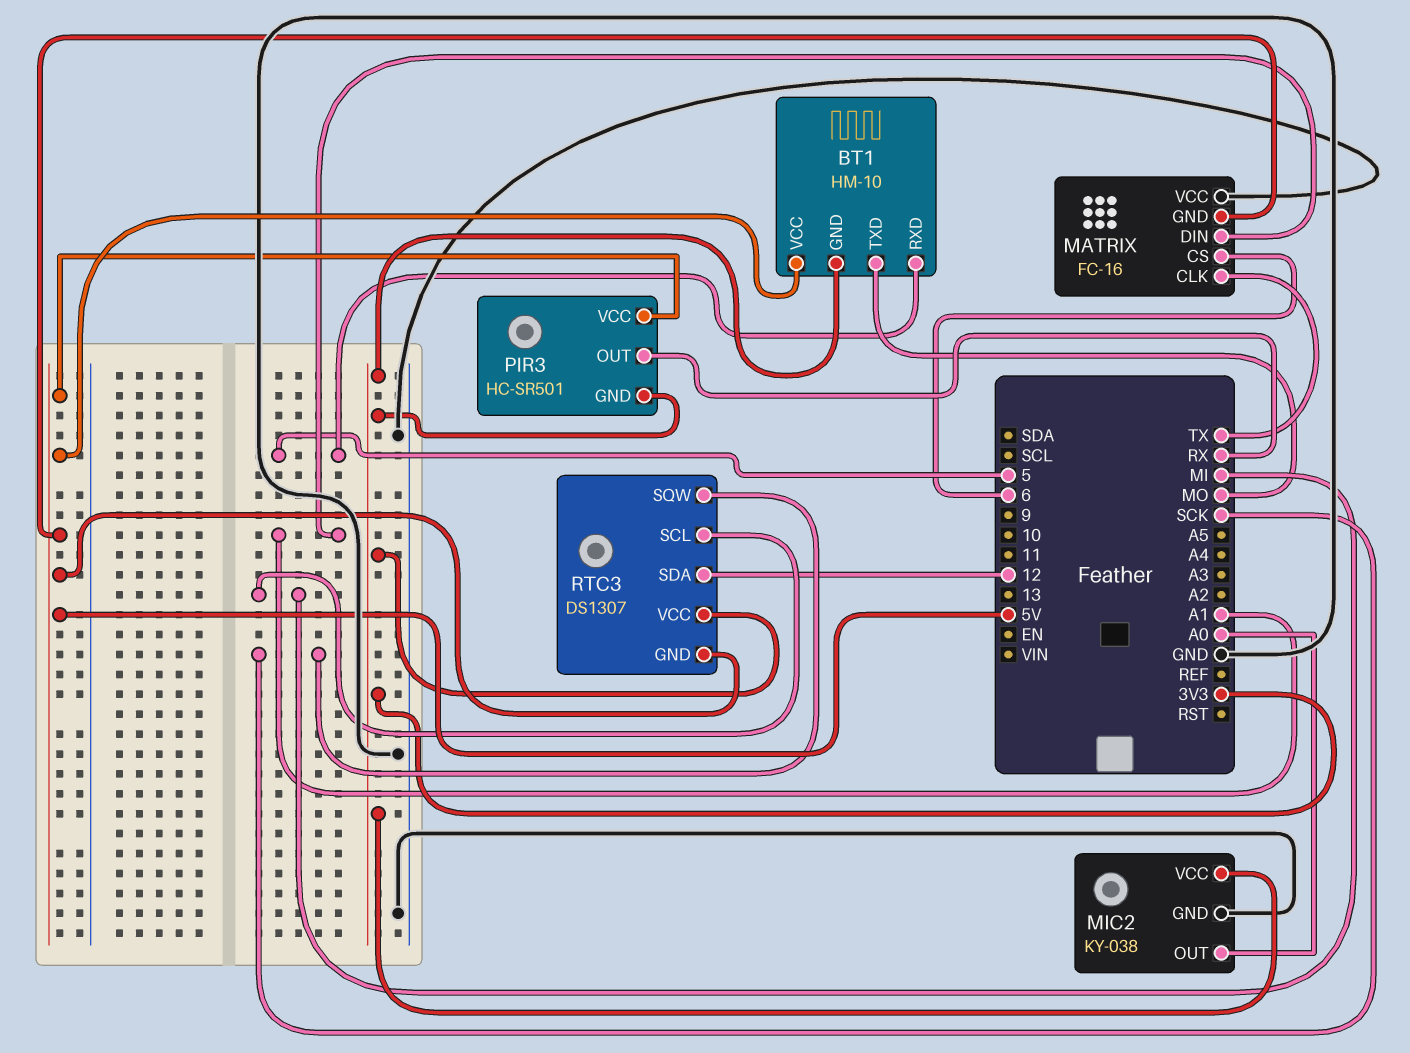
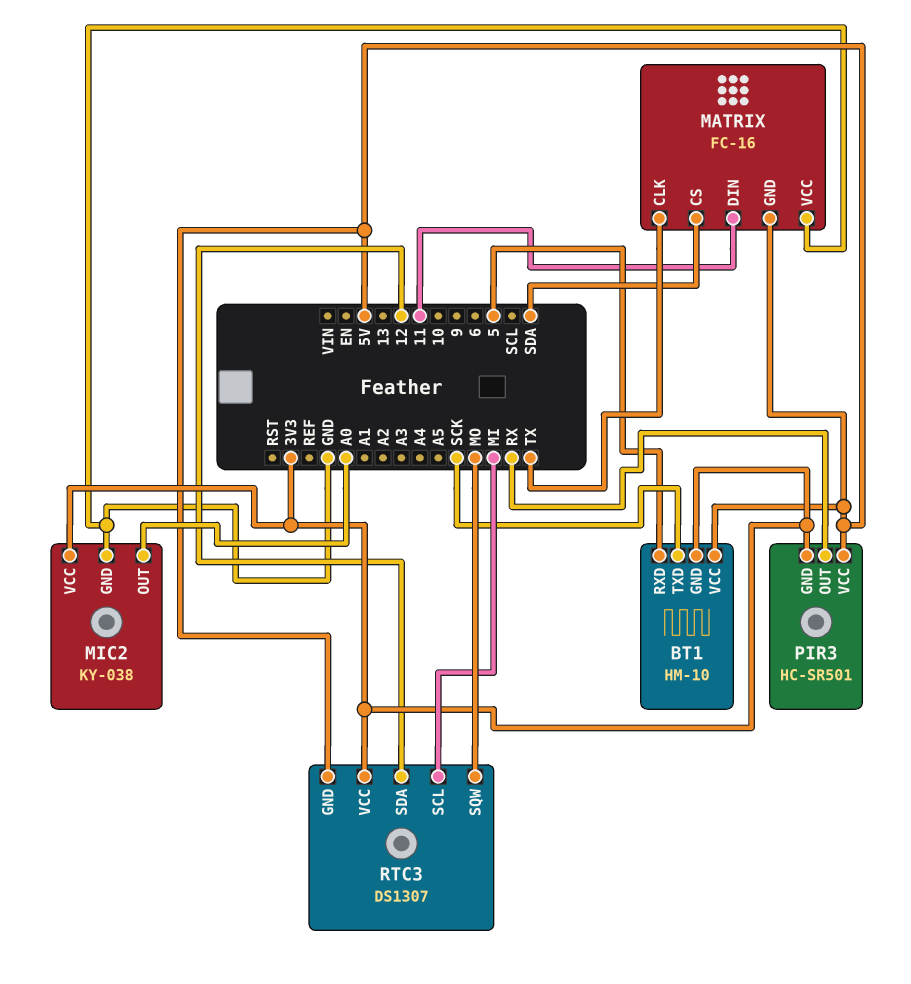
BT1 pin TXD: MO -> SCK
MATRIX pin CS: 6 -> SDA
MATRIX pin DIN: A1 -> 11
RTC3 pin SQW: SCK -> MO

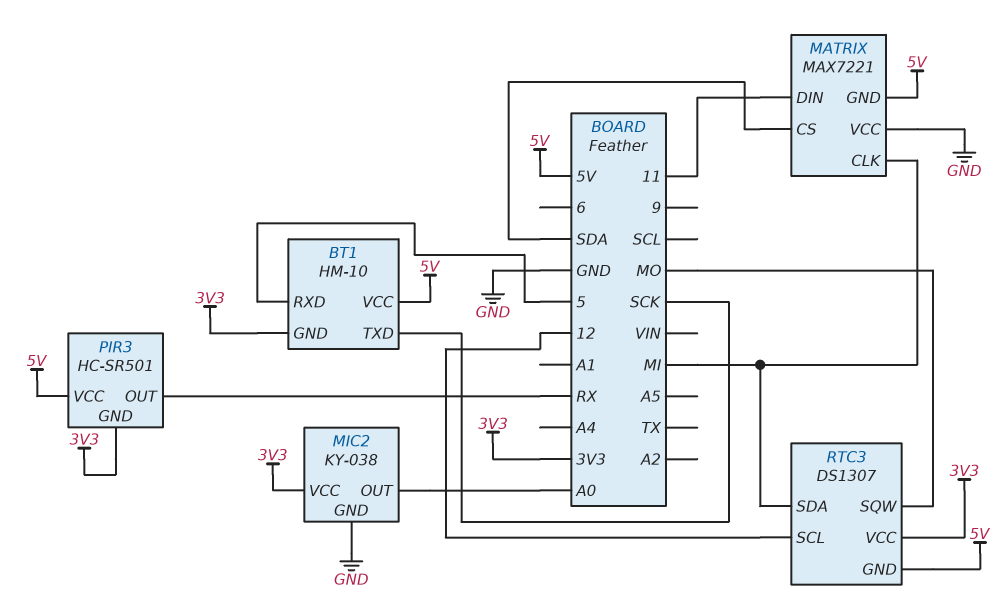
MATRIX: FC-16 -> MAX7221
MATRIX pin CLK: TX -> MI
RTC3 pin SCL: MI -> 12
RTC3 pin SDA: 12 -> MI

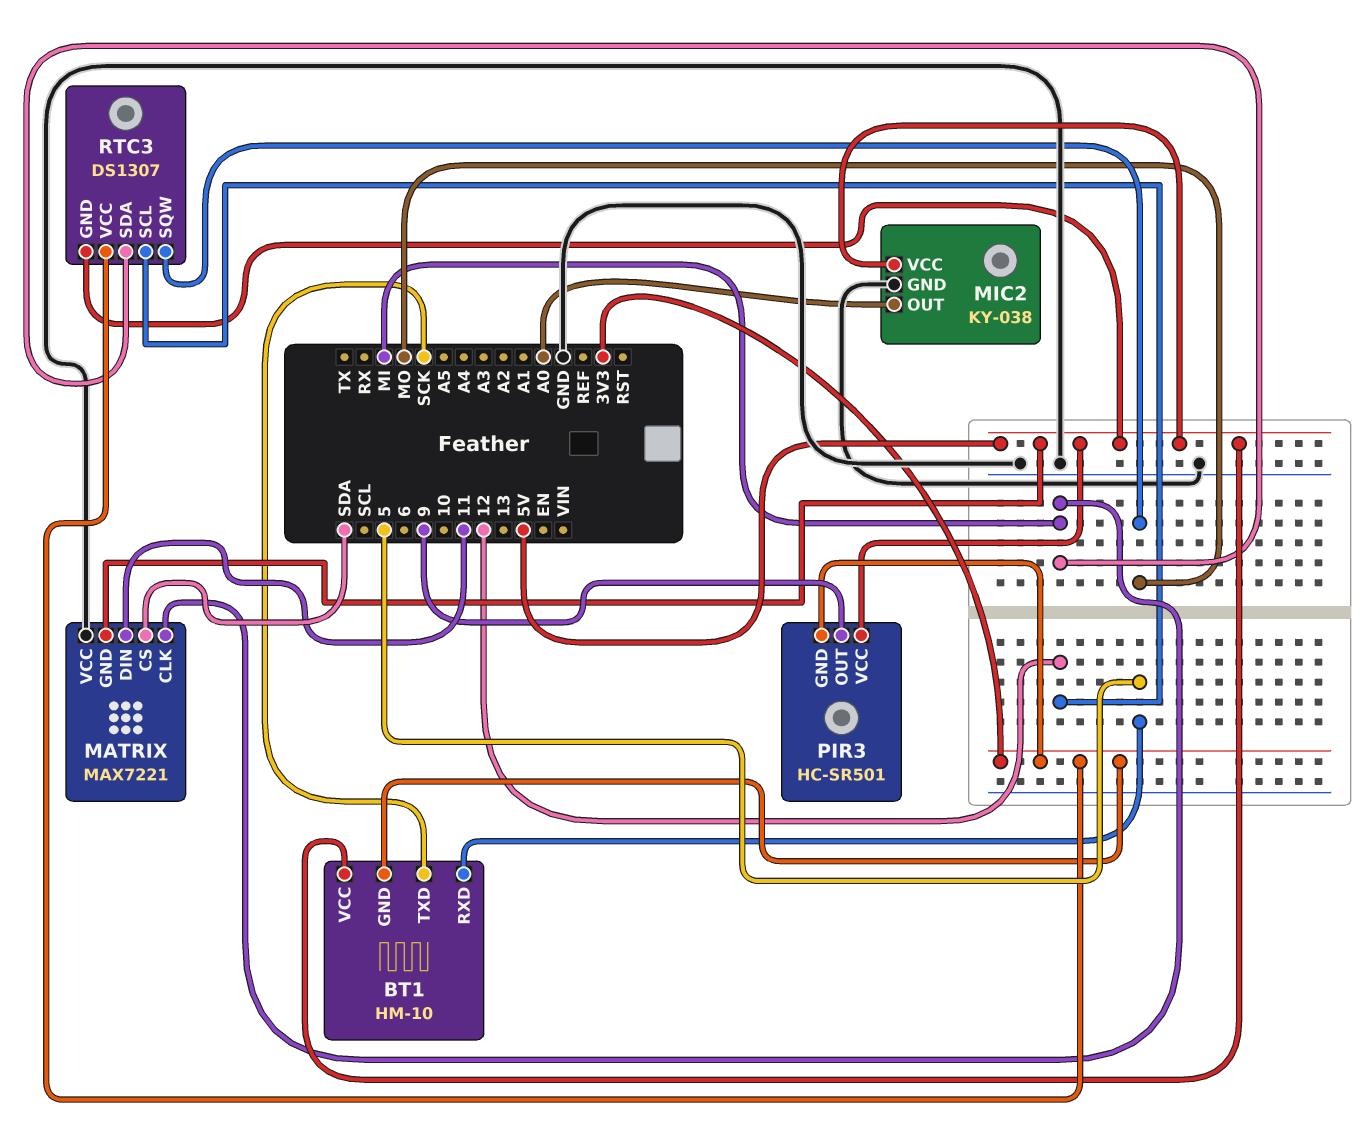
MIC2 pin VCC: 3V3 -> 5V
PIR3 pin OUT: RX -> 9

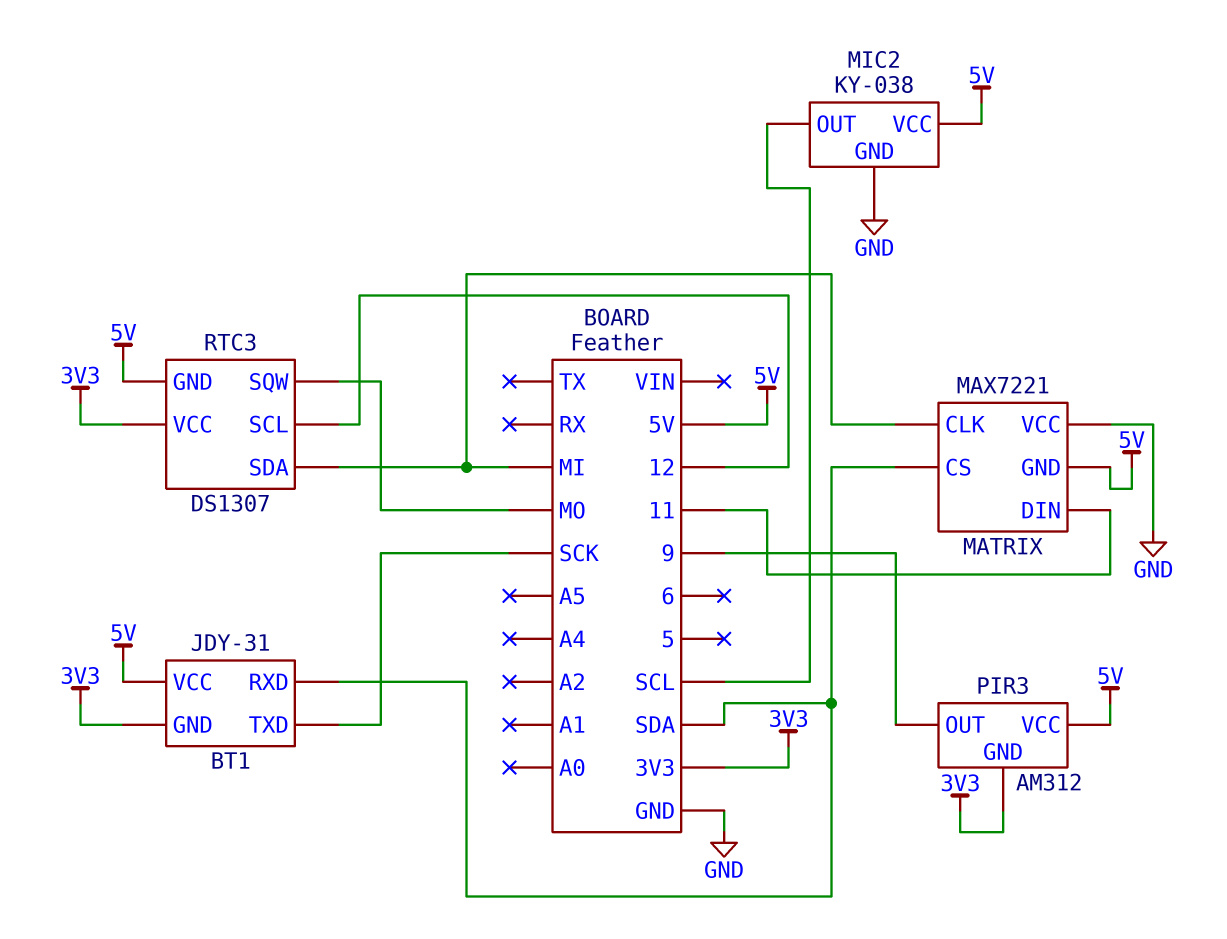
BT1: HM-10 -> JDY-31
BT1 pin RXD: 5 -> SDA
MIC2 pin OUT: A0 -> SCL
PIR3: HC-SR501 -> AM312

